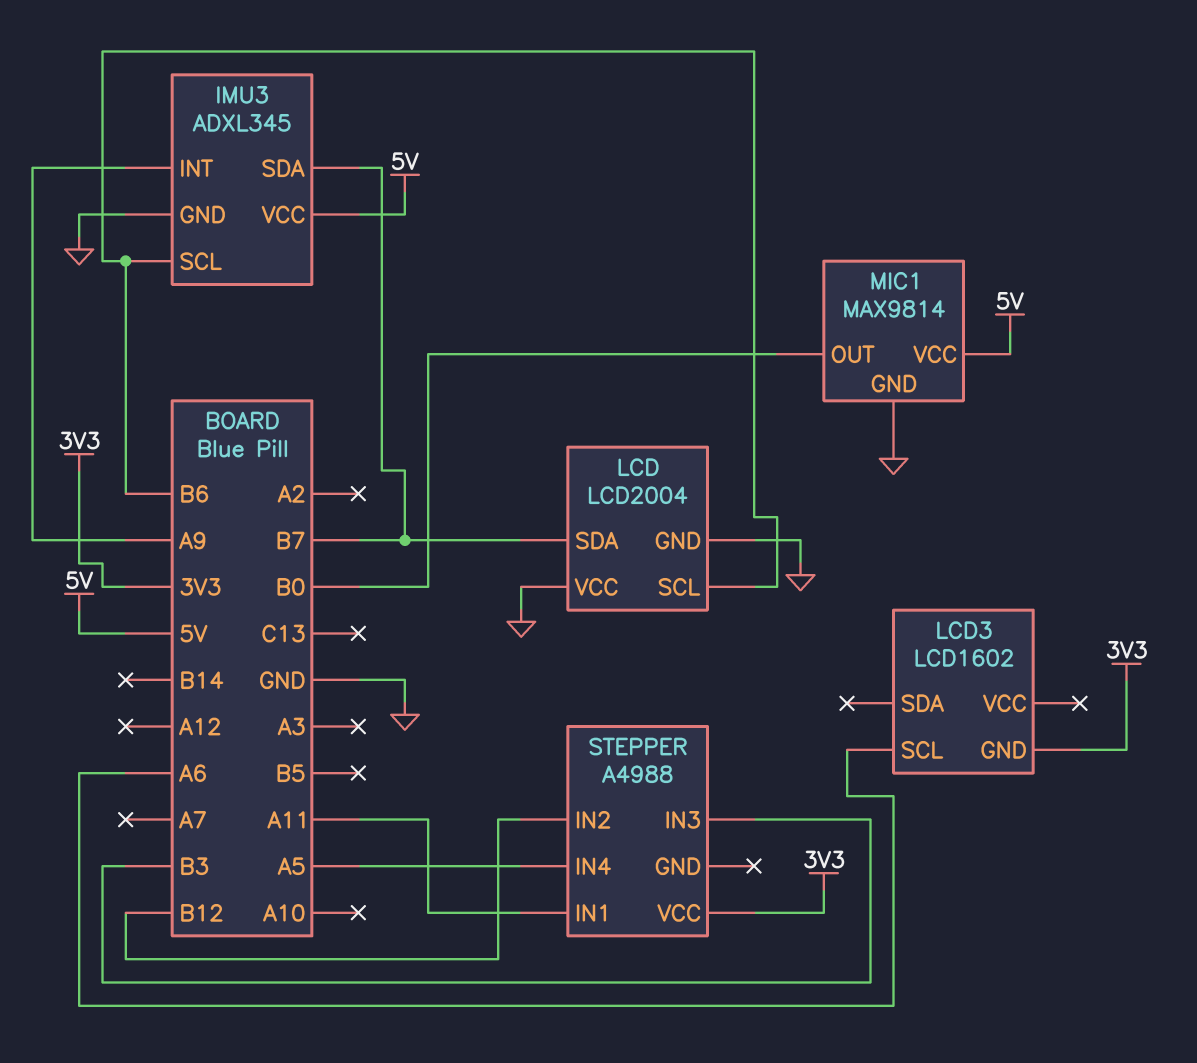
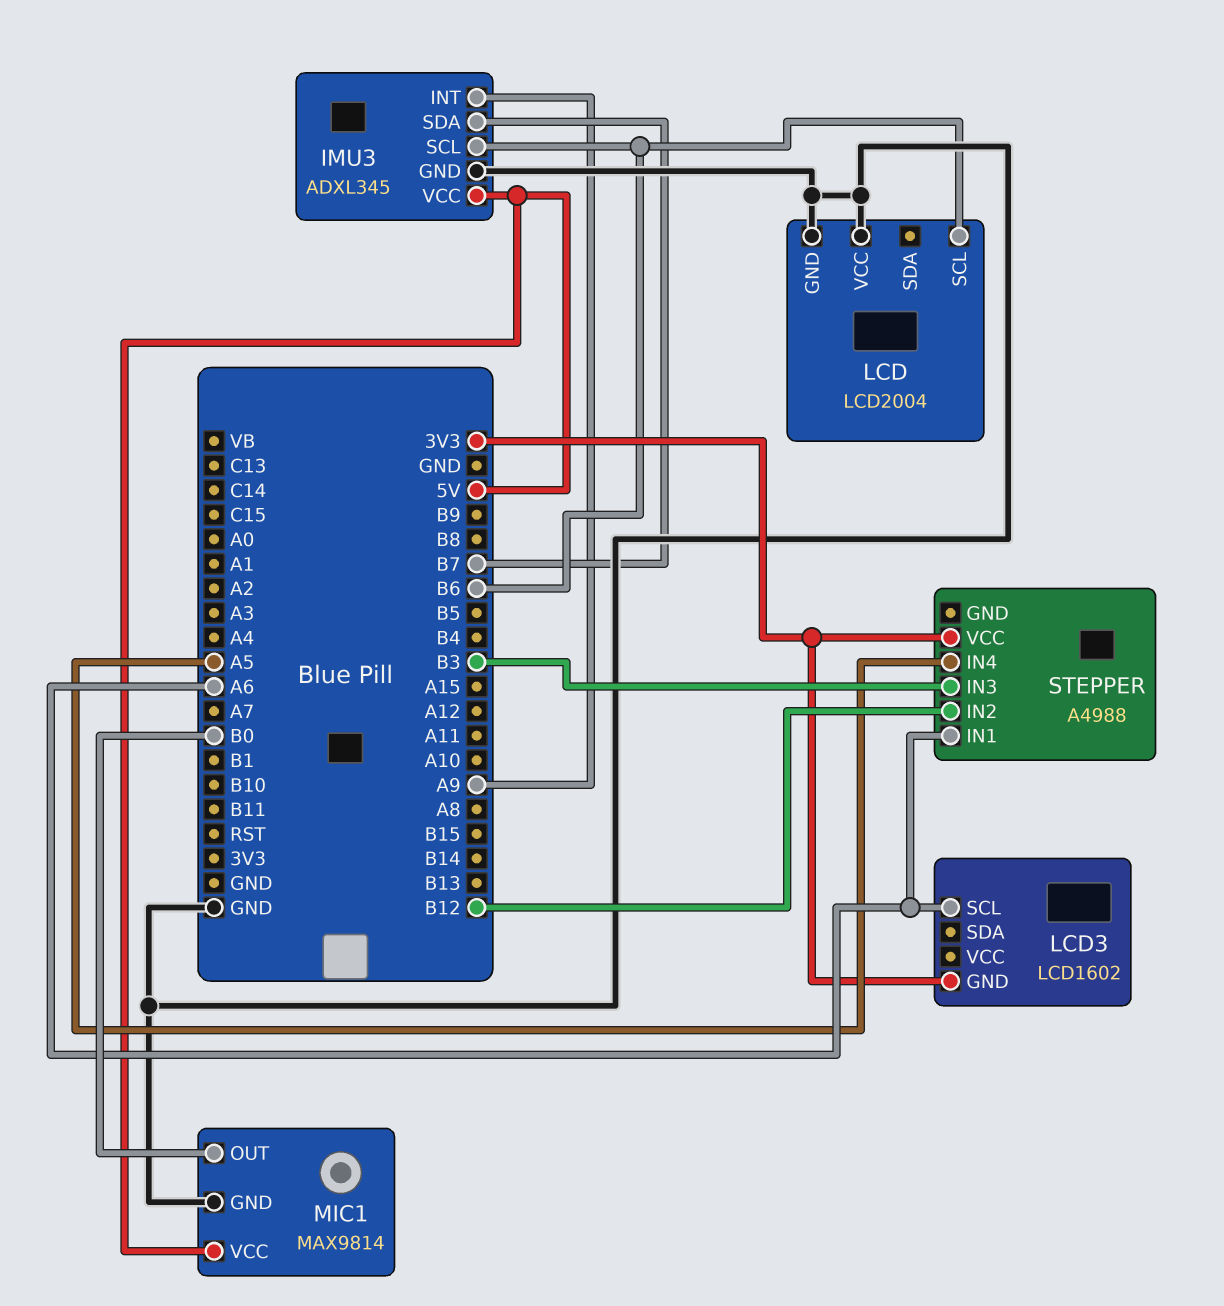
LCD pin SDA: B7 -> none
STEPPER pin IN1: A11 -> A6

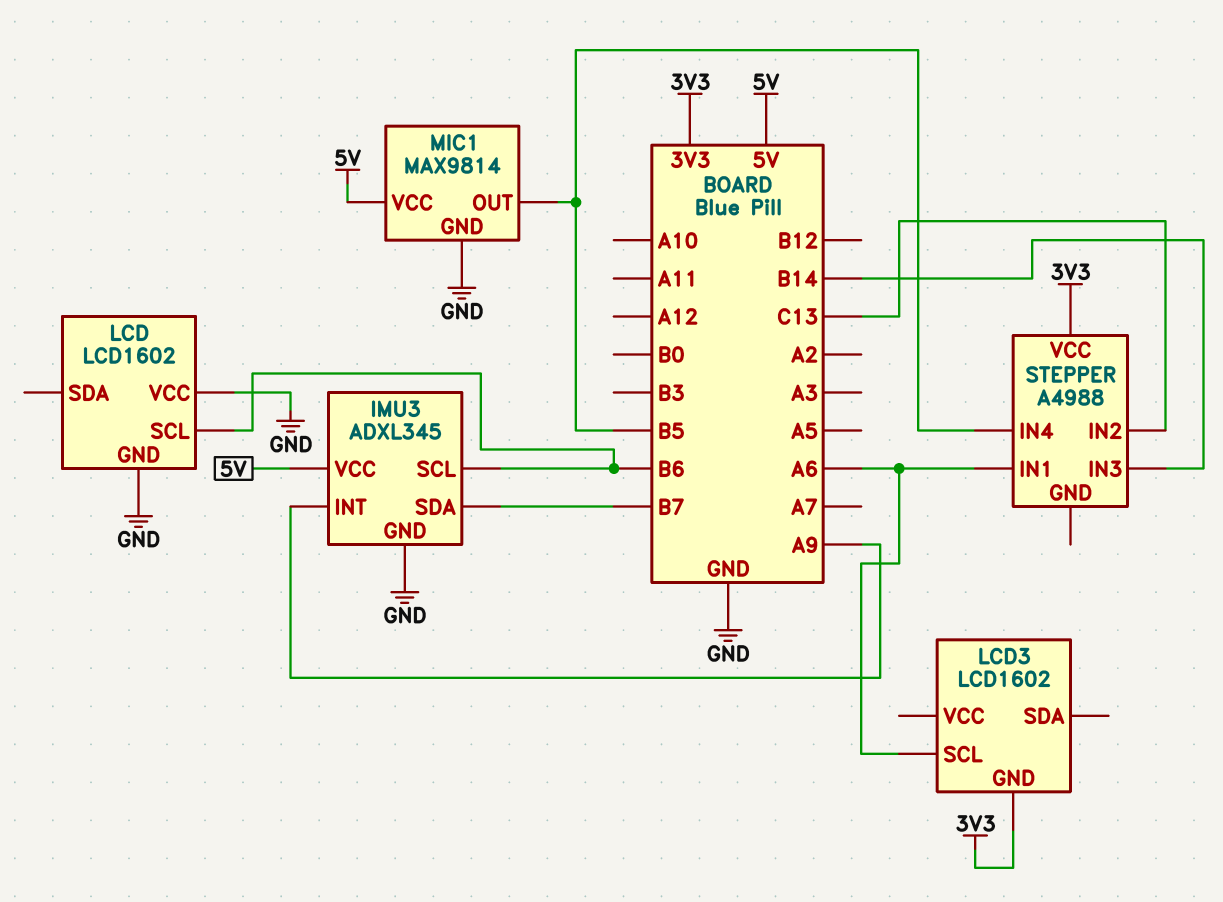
LCD: LCD2004 -> LCD1602
MIC1 pin OUT: B0 -> B5
STEPPER pin IN2: B12 -> C13
STEPPER pin IN3: B3 -> B14
STEPPER pin IN4: A5 -> B5

